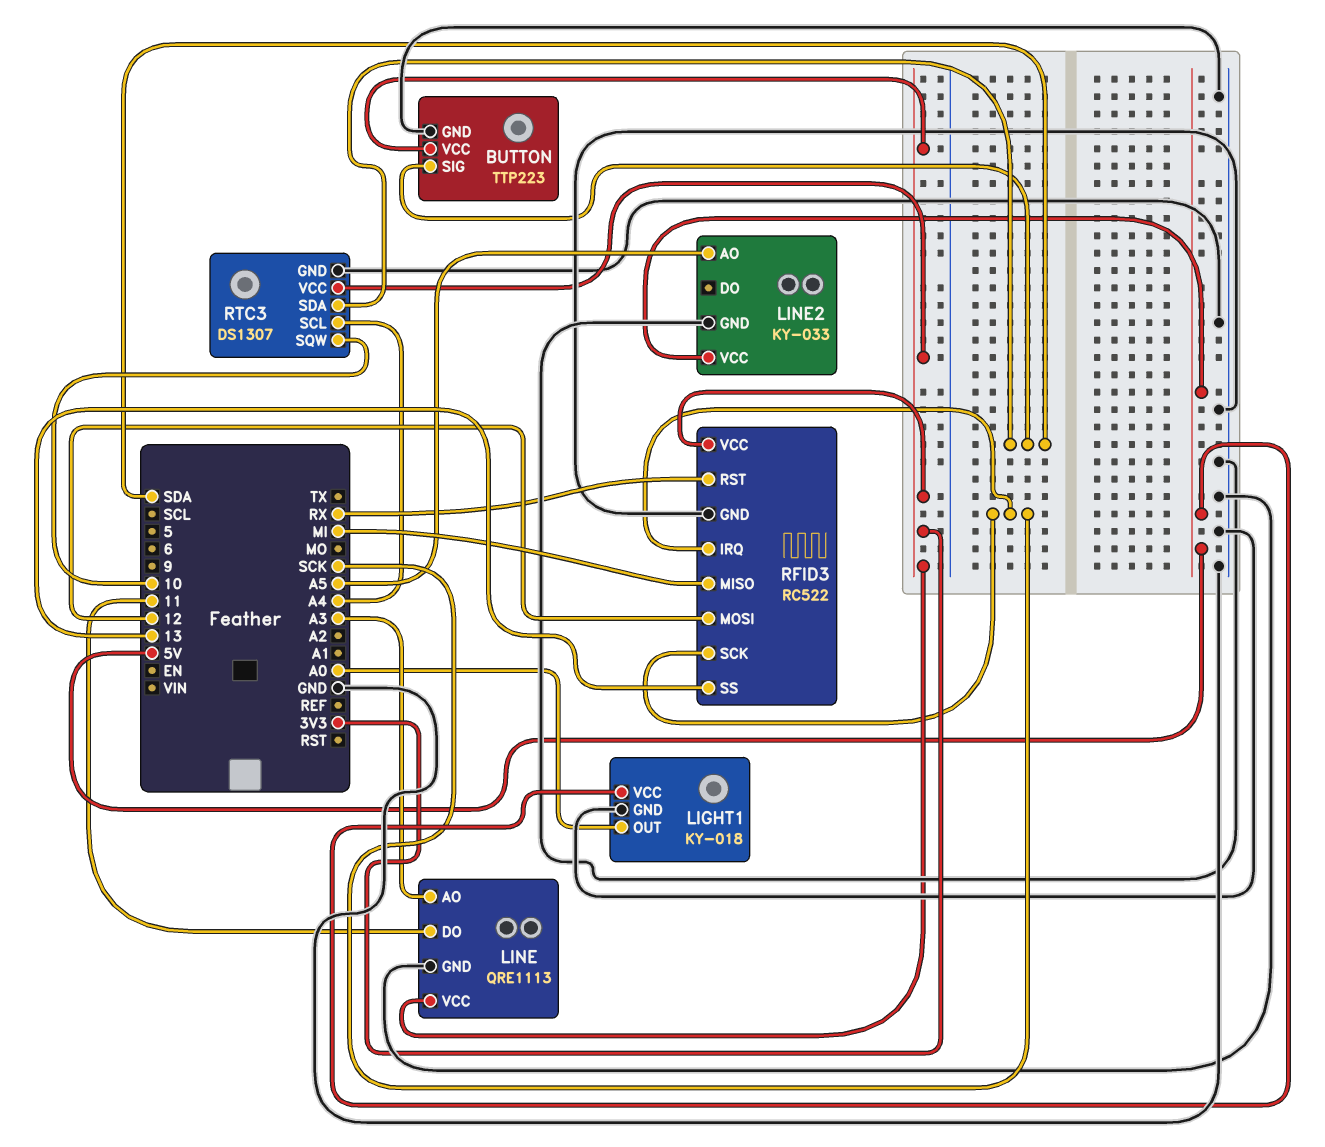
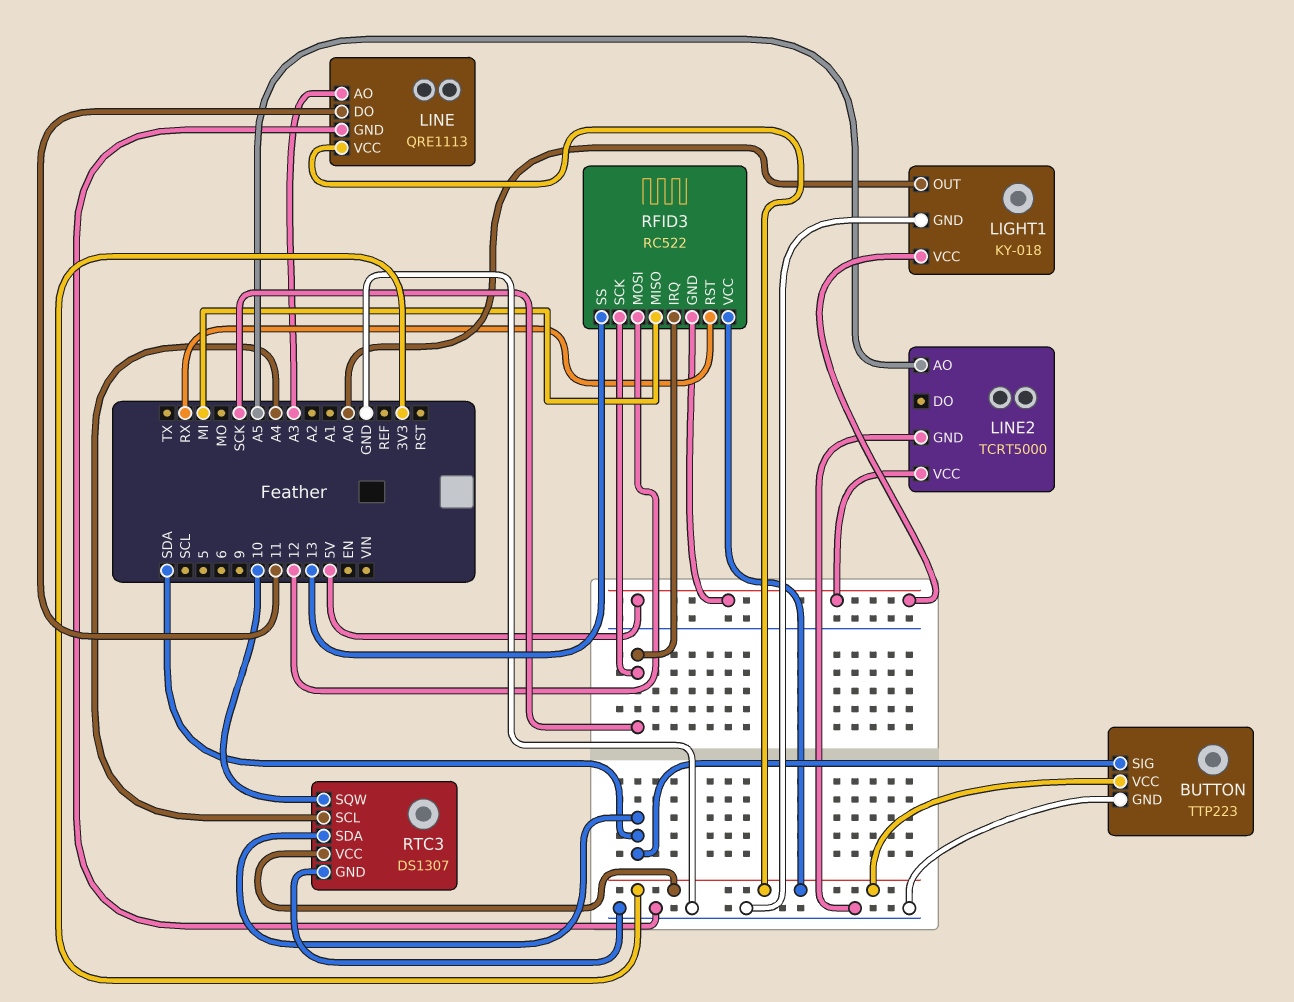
LINE2: KY-033 -> TCRT5000
RFID3 pin GND: GND -> 5V

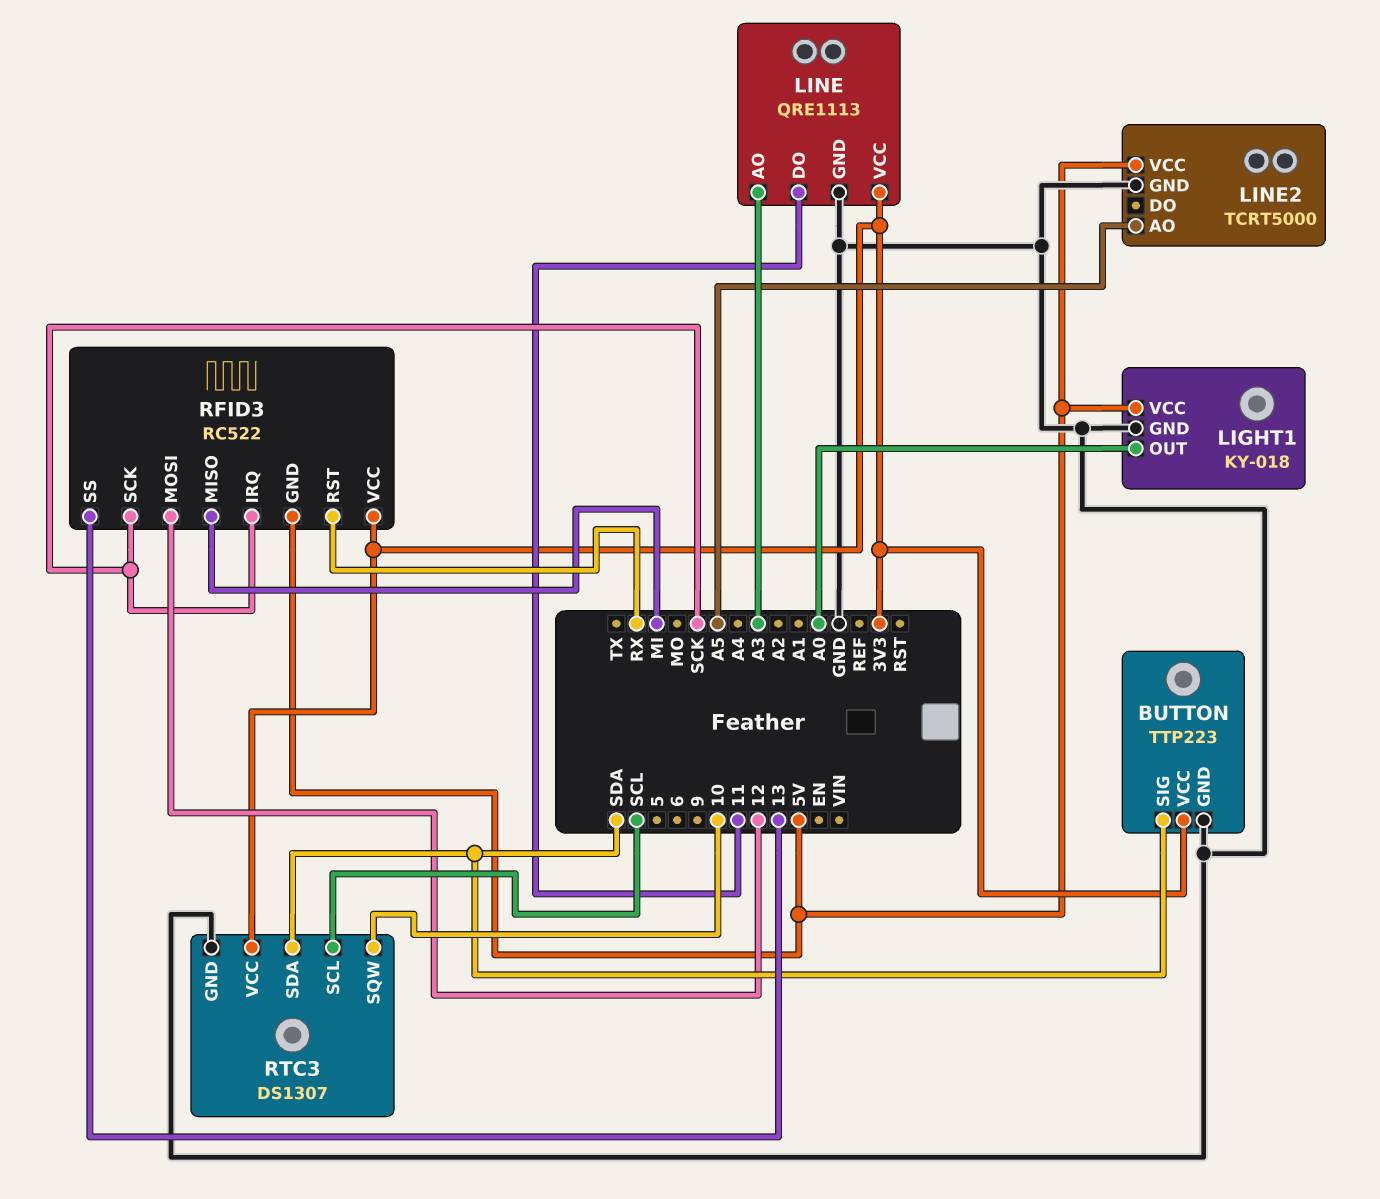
RTC3 pin SCL: A4 -> SCL

